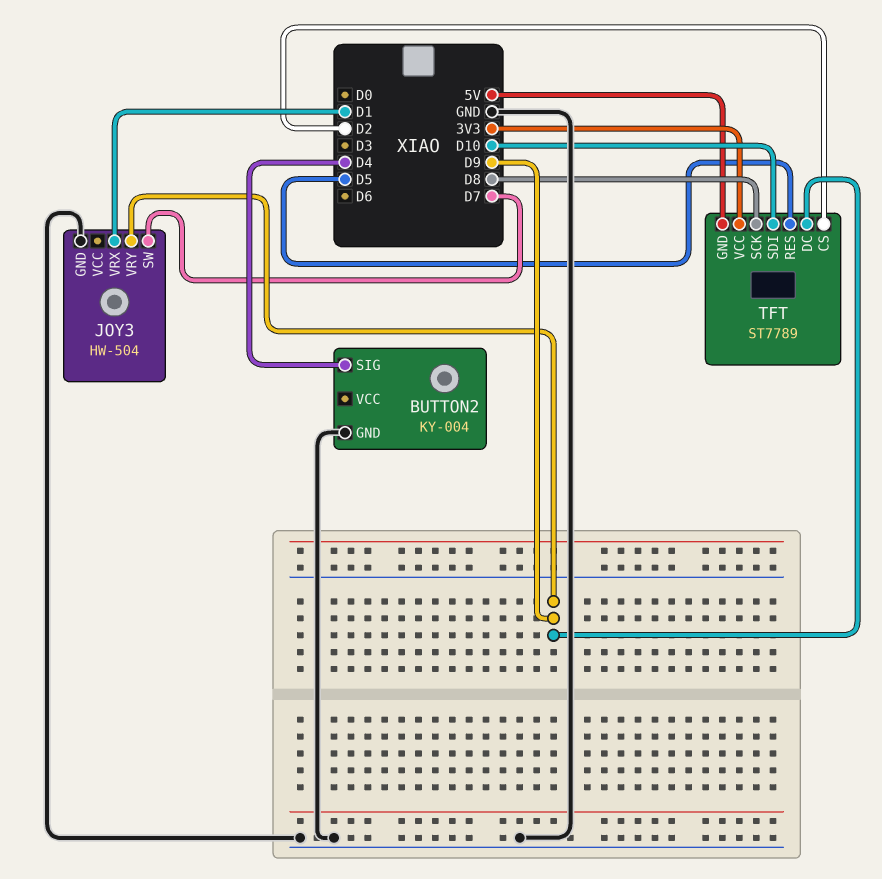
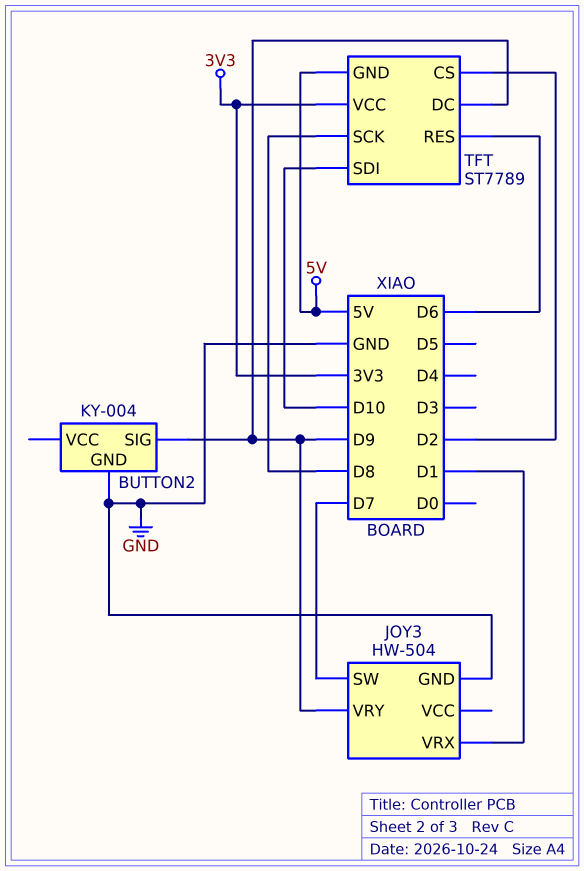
BUTTON2 pin SIG: D4 -> D9
TFT pin RES: D5 -> D6

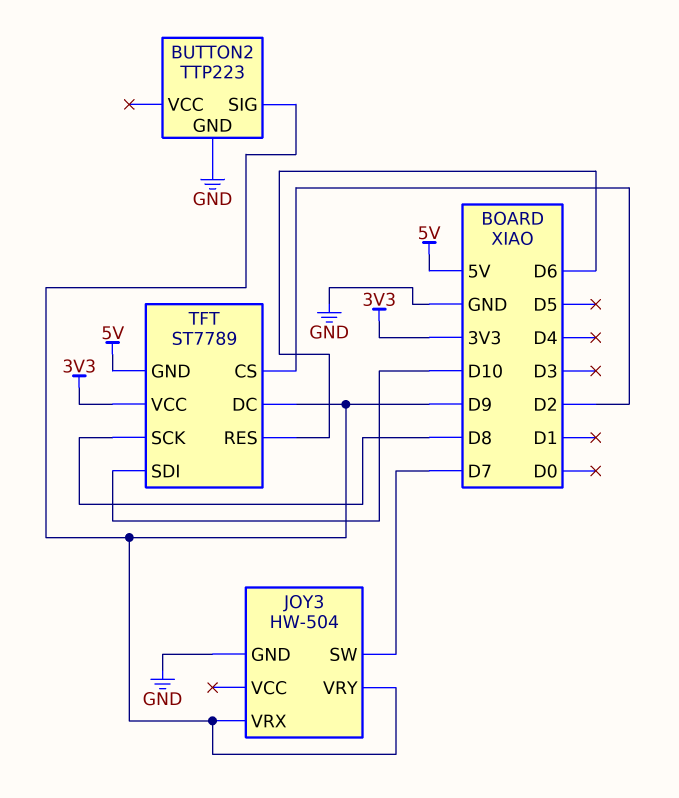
BUTTON2: KY-004 -> TTP223
JOY3 pin VRX: D1 -> D9

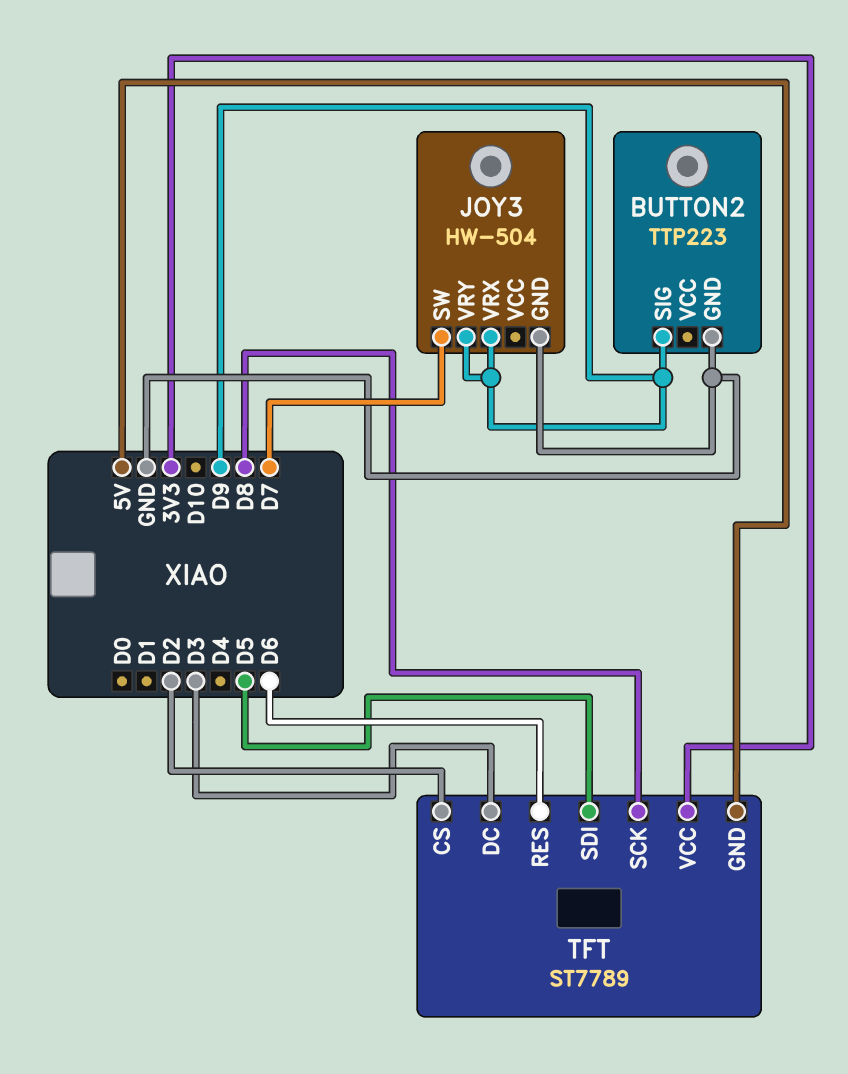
TFT pin DC: D9 -> D3
TFT pin SDI: D10 -> D5

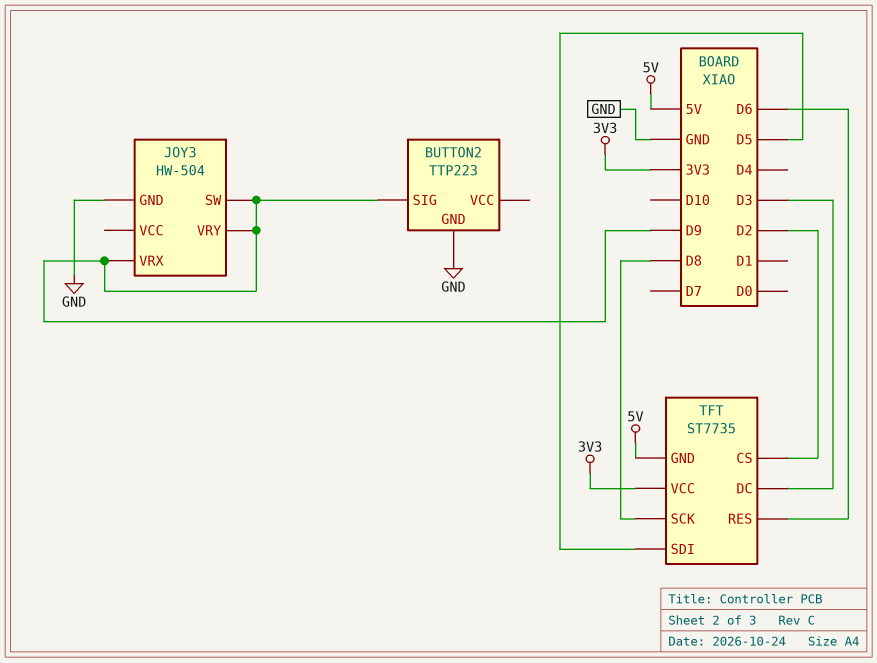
JOY3 pin SW: D7 -> D9
TFT: ST7789 -> ST7735

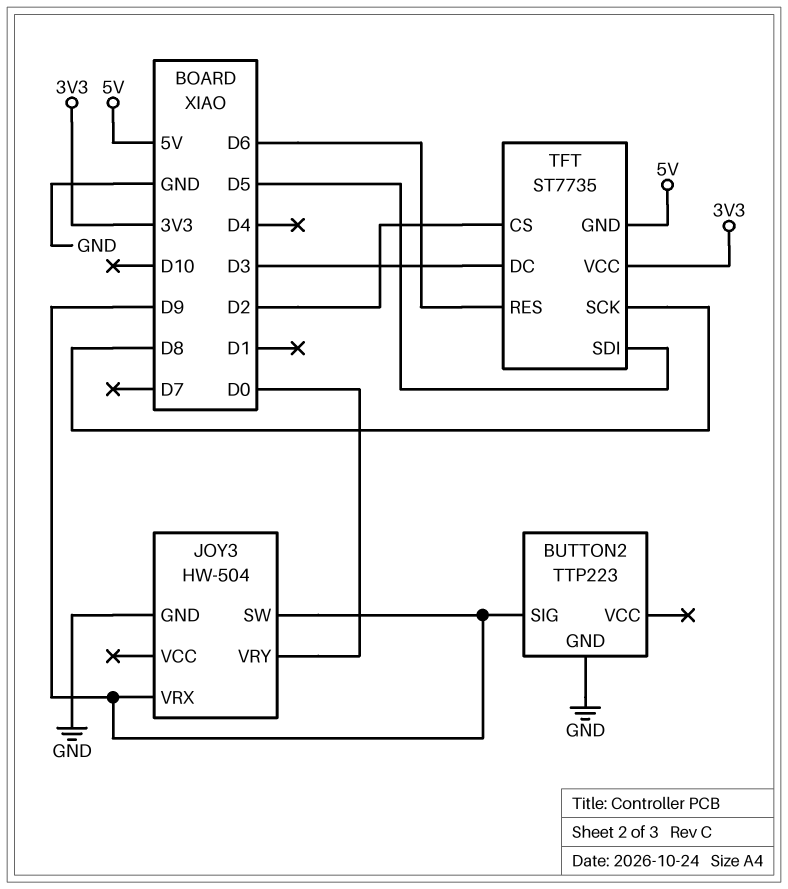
JOY3 pin VRY: D9 -> D0

